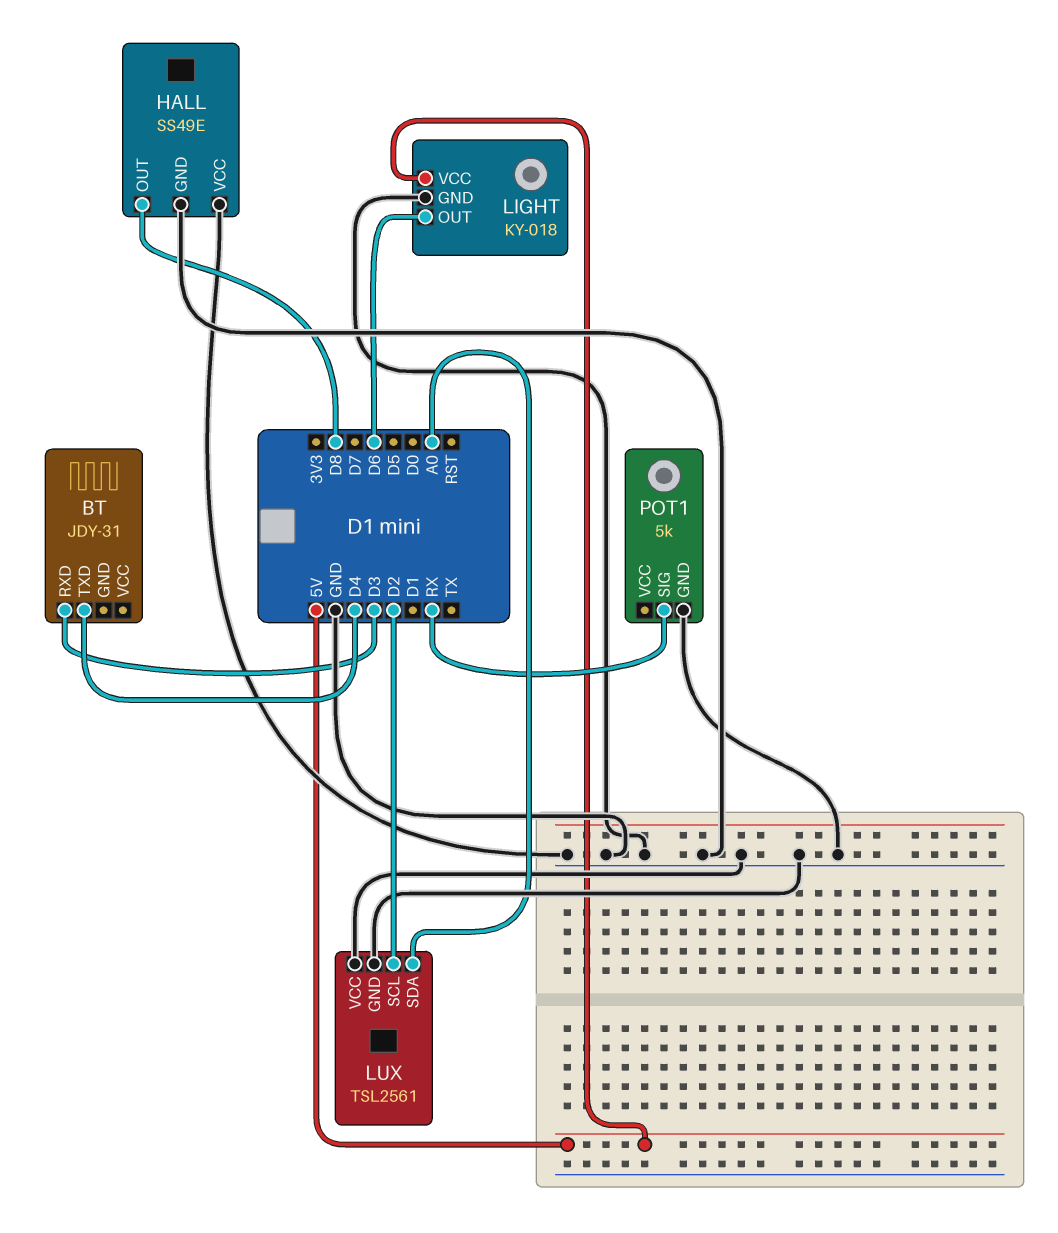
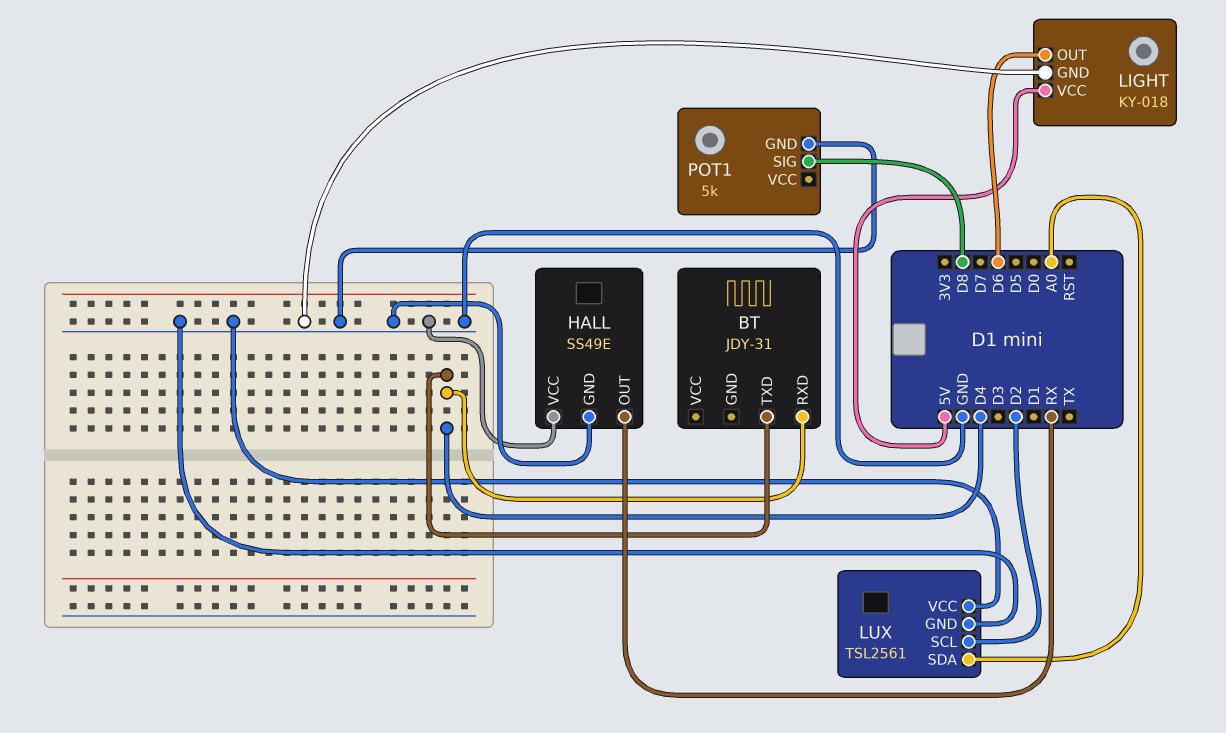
BT pin RXD: D3 -> D4
HALL pin OUT: D8 -> RX
POT1 pin SIG: RX -> D8

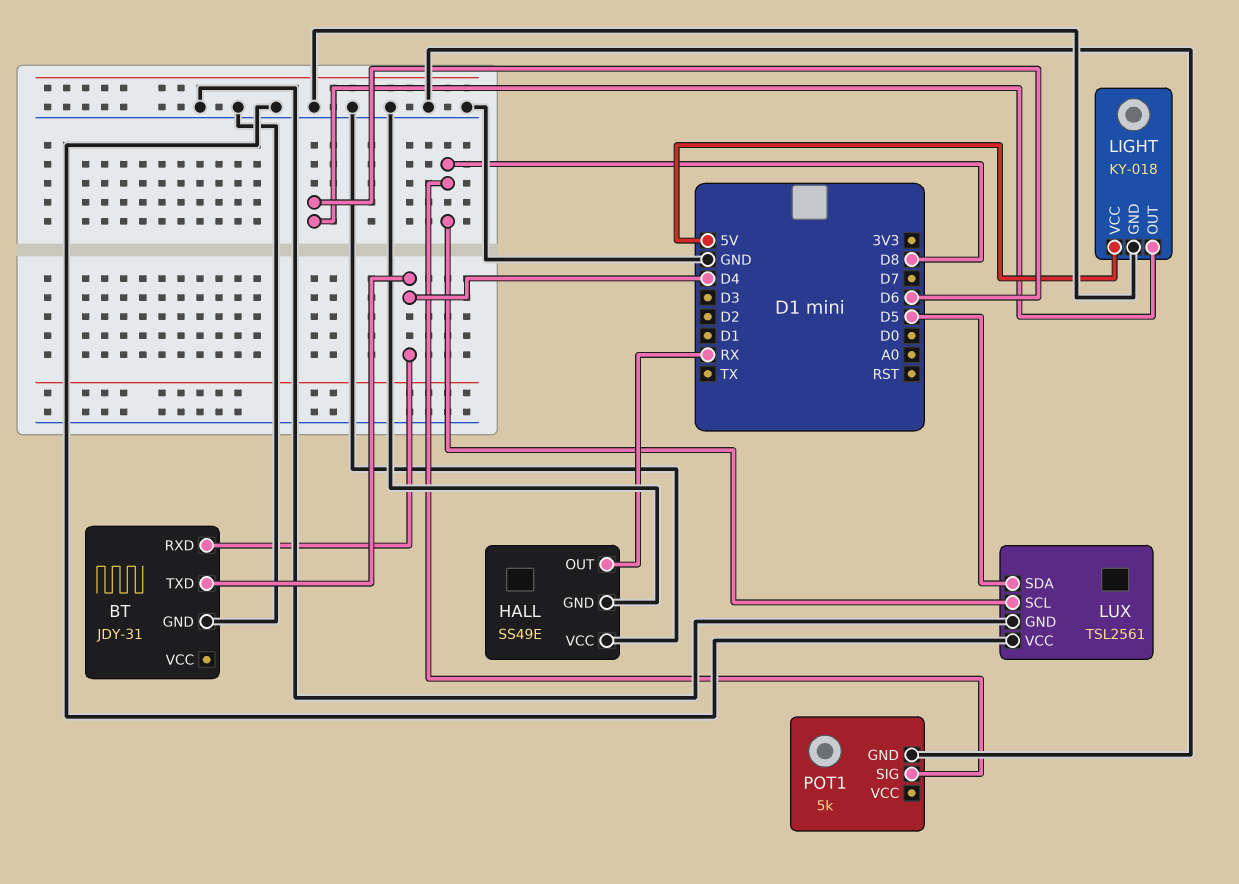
BT pin GND: none -> GND
LUX pin SCL: D2 -> D8
LUX pin SDA: A0 -> D5

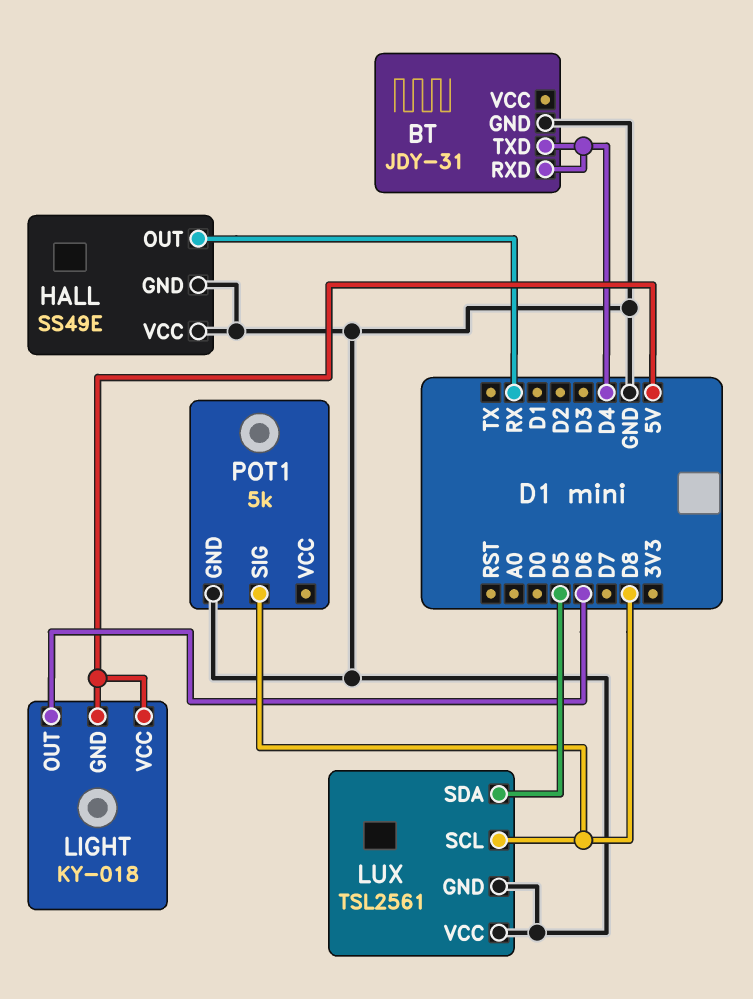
LIGHT pin GND: GND -> 5V

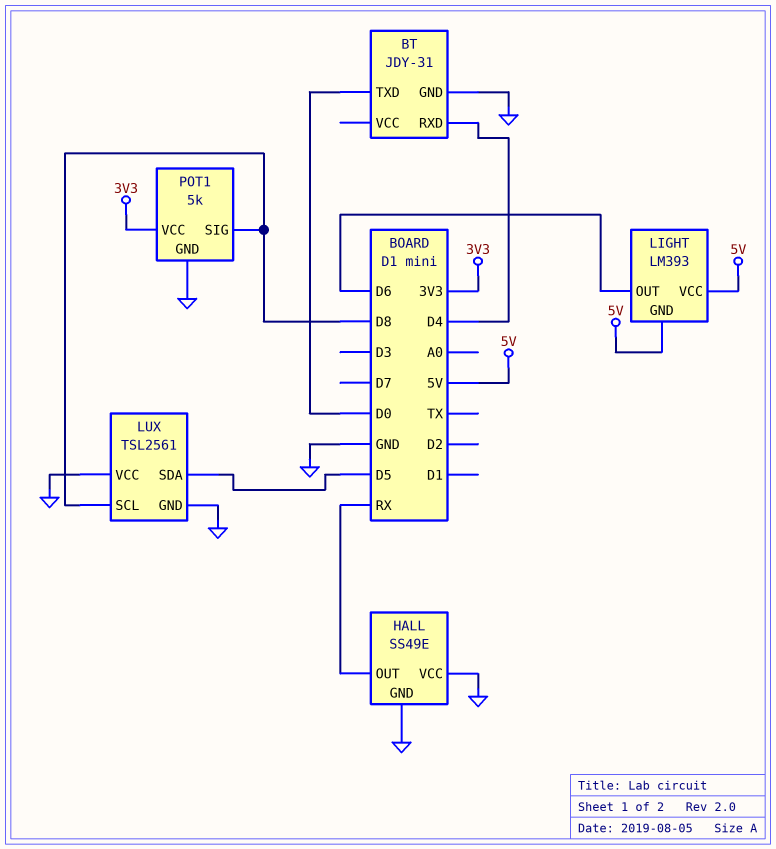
BT pin TXD: D4 -> D0
LIGHT: KY-018 -> LM393
POT1 pin VCC: none -> 3V3

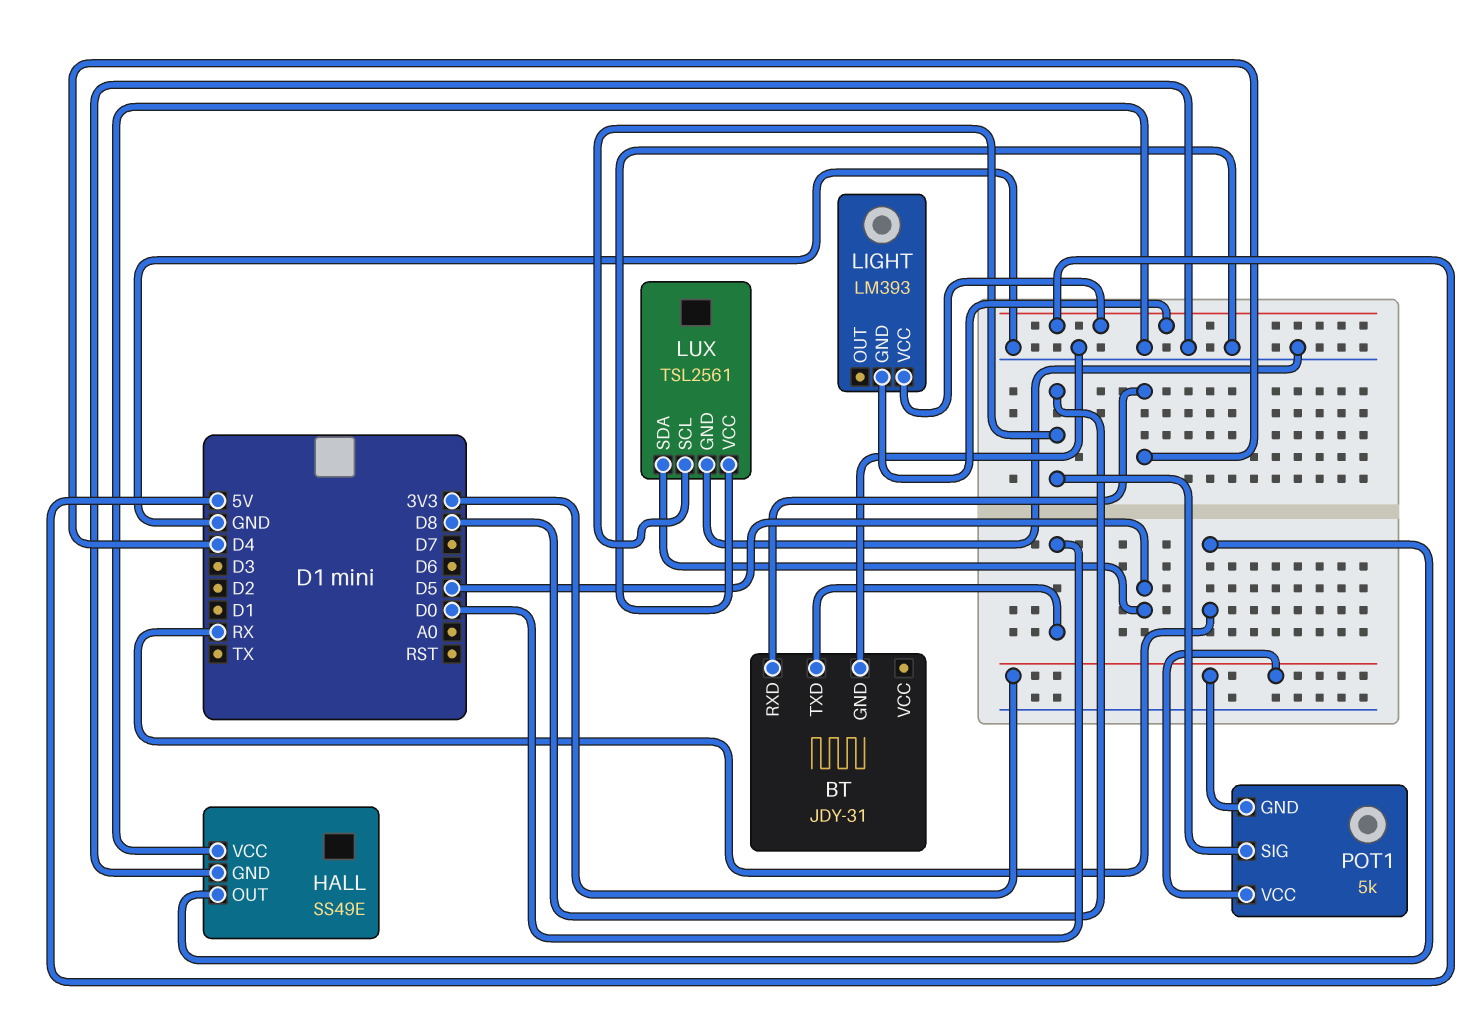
LIGHT pin OUT: D6 -> none
POT1 pin GND: GND -> 3V3

